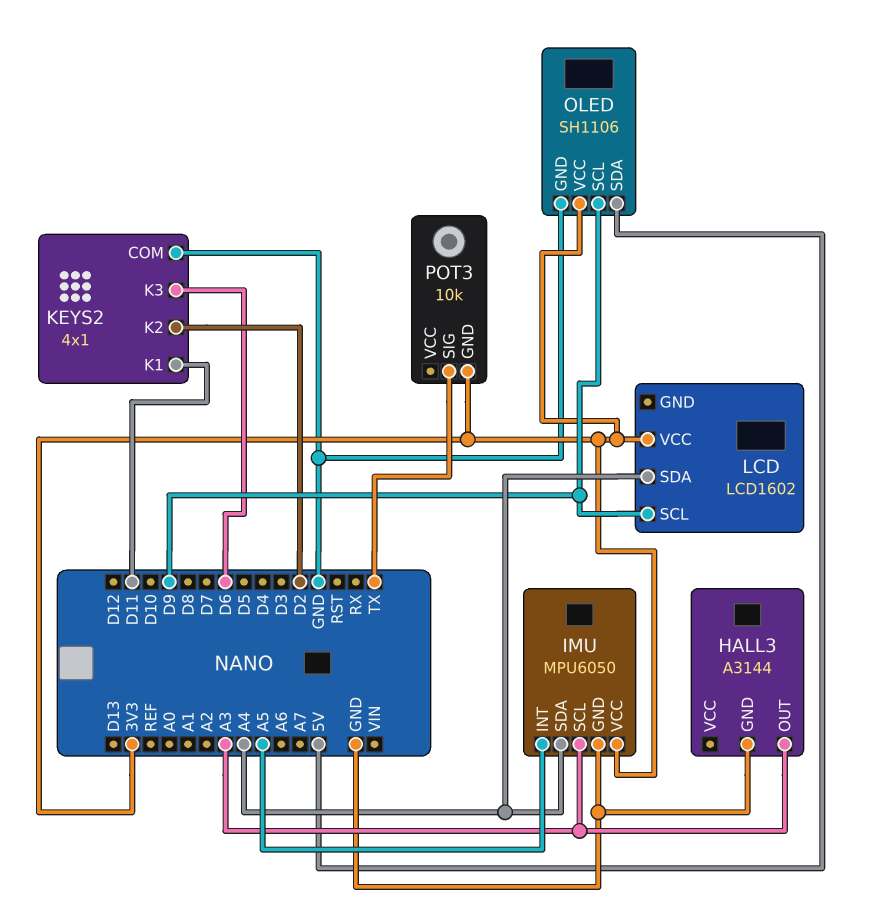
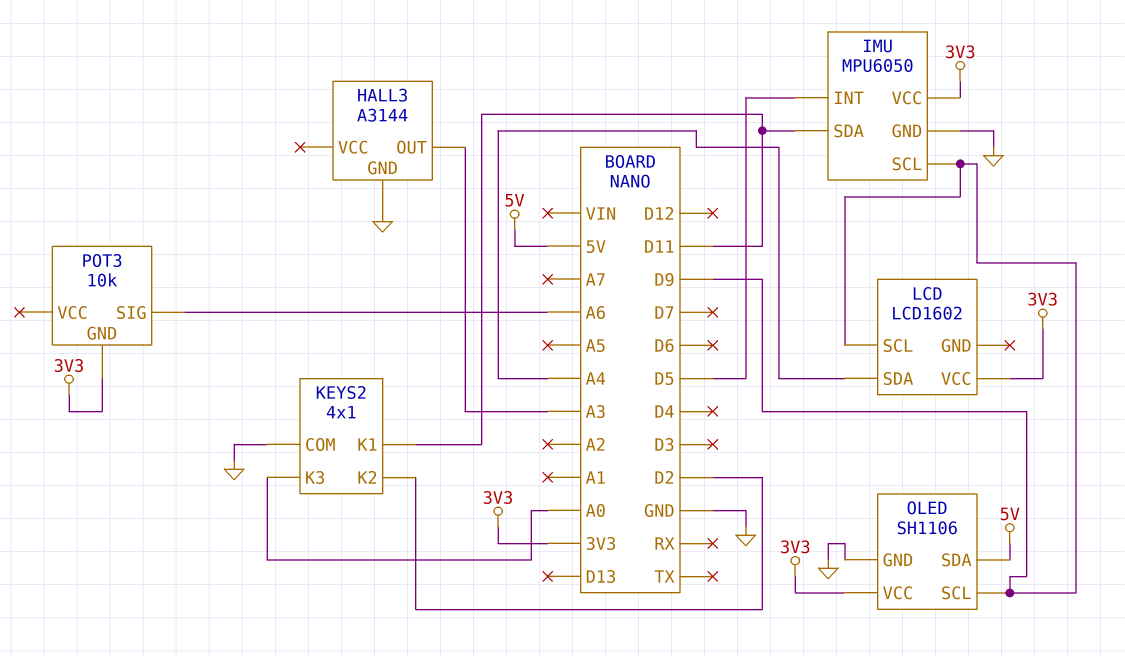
IMU pin INT: A5 -> D5
IMU pin SCL: A3 -> D9
IMU pin SDA: A4 -> D11
KEYS2 pin K3: D6 -> A0
POT3 pin SIG: TX -> A6

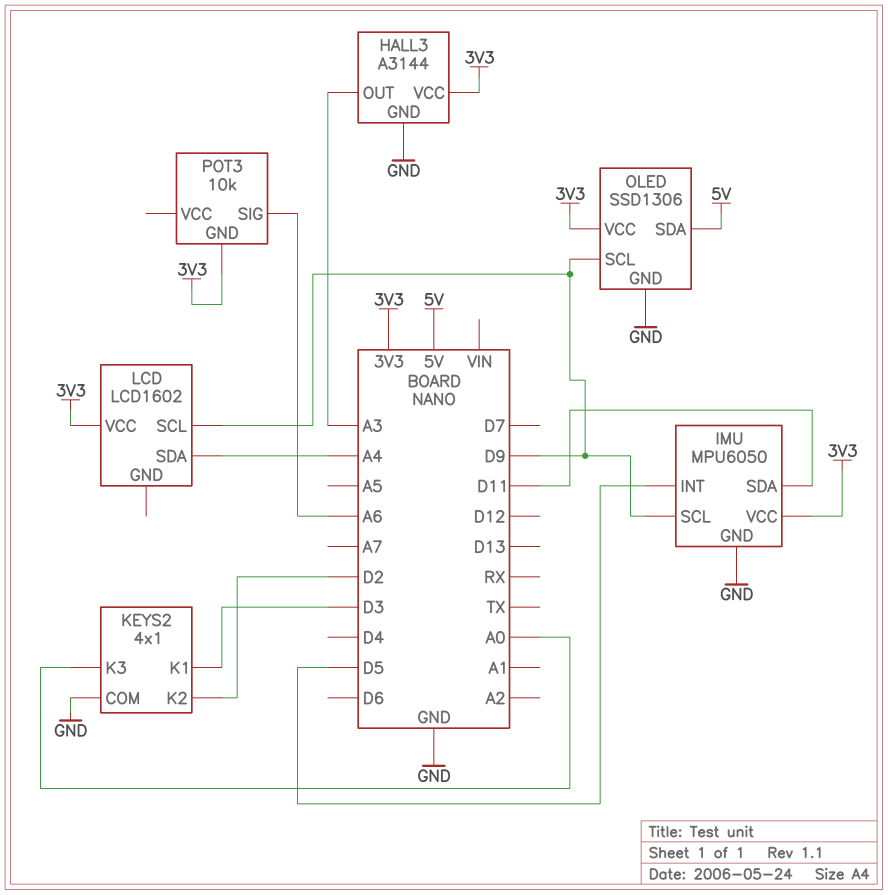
HALL3 pin VCC: none -> 3V3
KEYS2 pin K1: D11 -> D3
OLED: SH1106 -> SSD1306

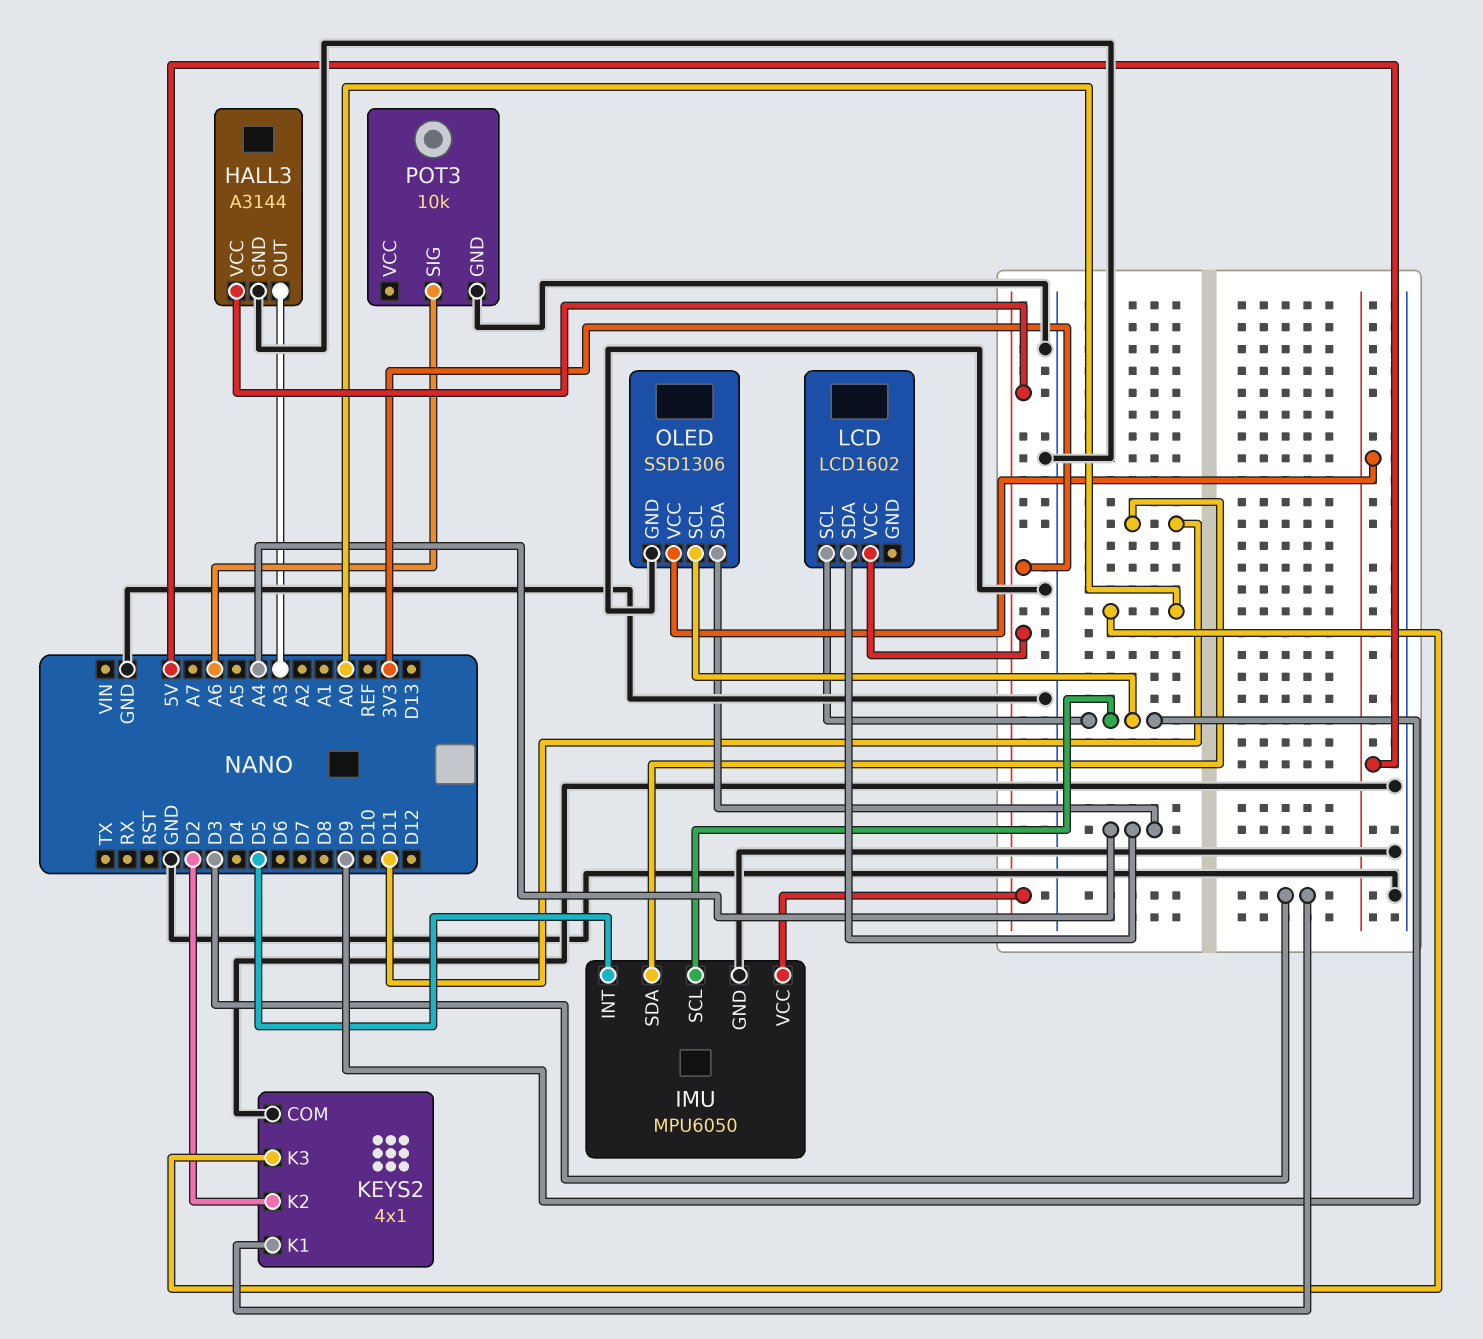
OLED pin SDA: 5V -> A4
OLED pin VCC: 3V3 -> 5V
POT3 pin GND: 3V3 -> GND

